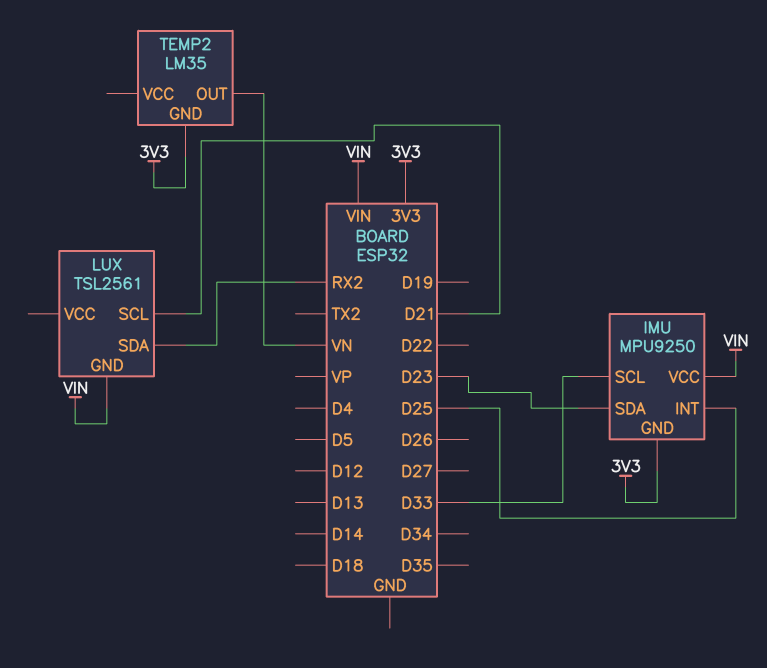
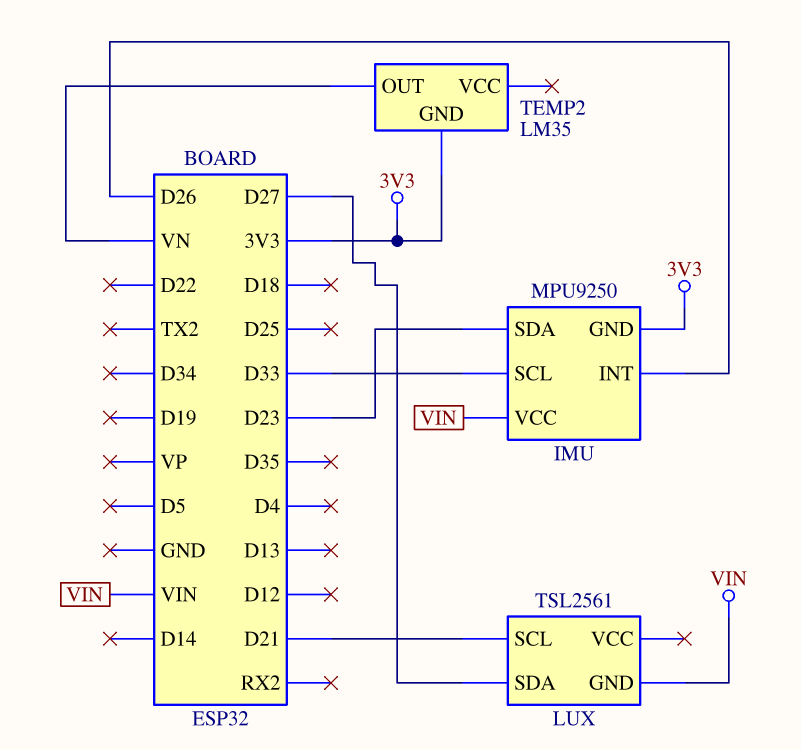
IMU pin INT: D25 -> D26
LUX pin SDA: RX2 -> D27

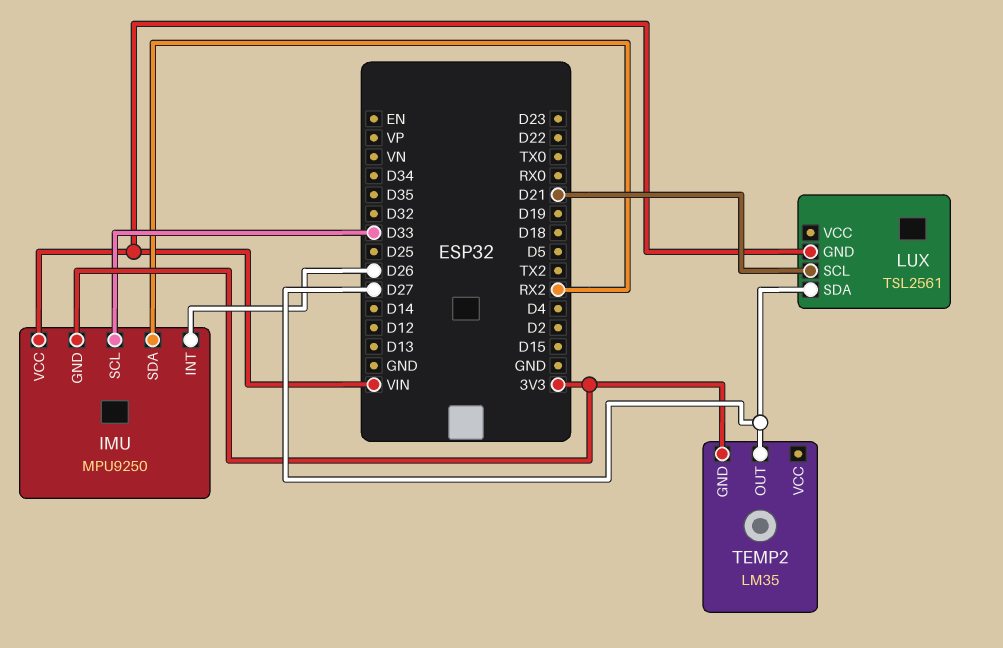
IMU pin SDA: D23 -> RX2
TEMP2 pin OUT: VN -> D27

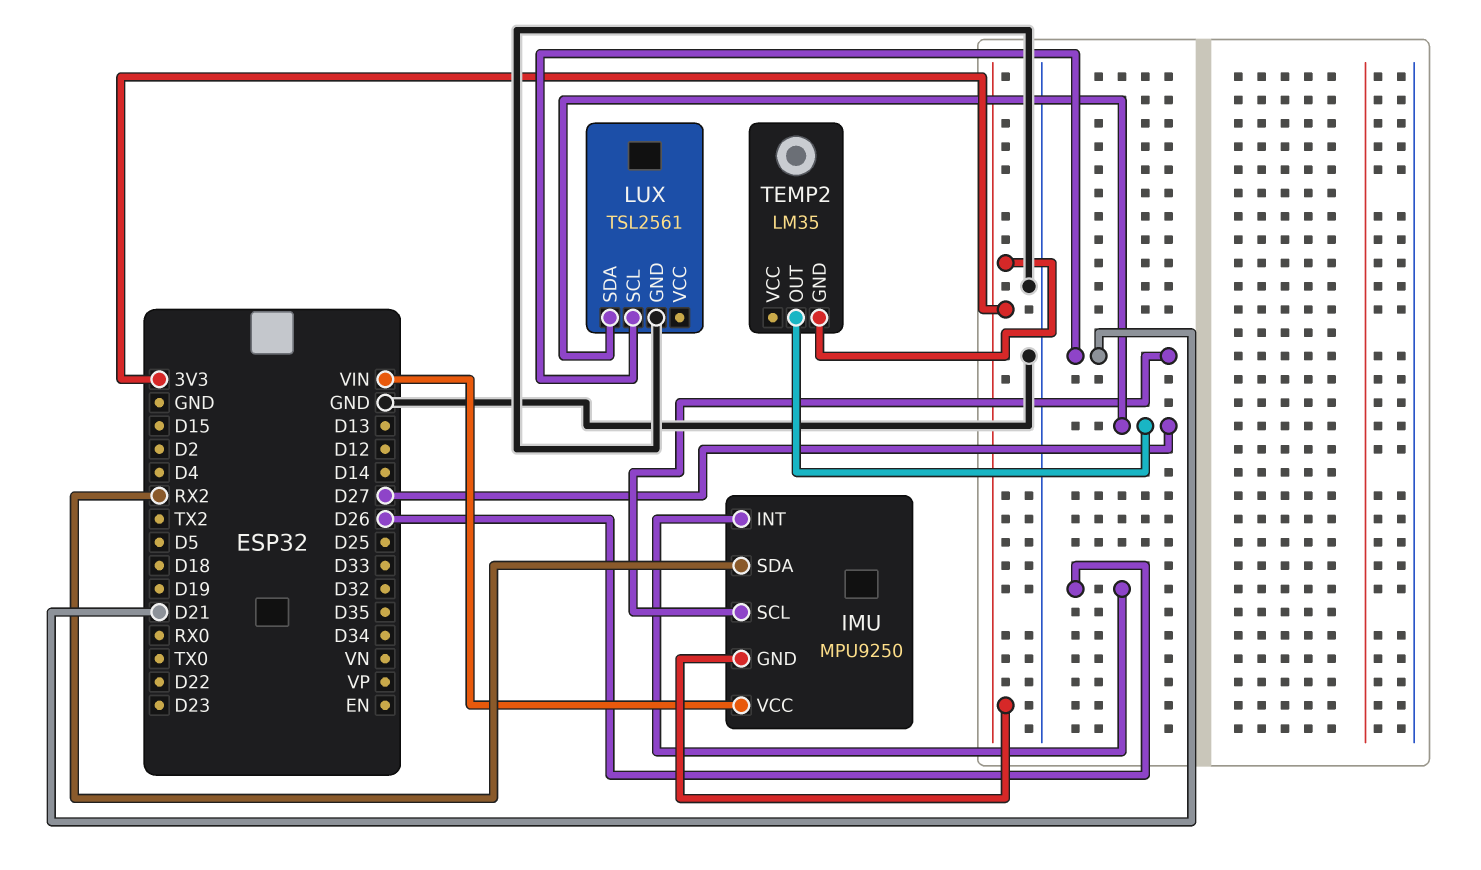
IMU pin SCL: D33 -> D21
LUX pin GND: VIN -> GND

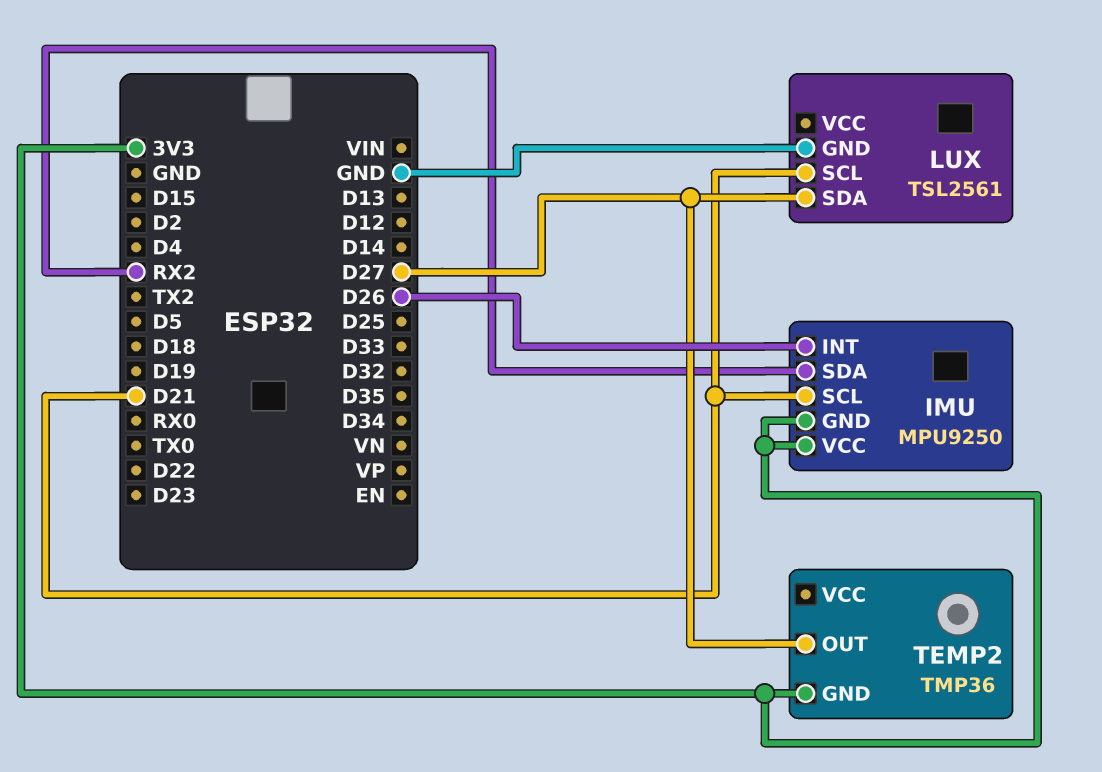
IMU pin VCC: VIN -> 3V3
TEMP2: LM35 -> TMP36

